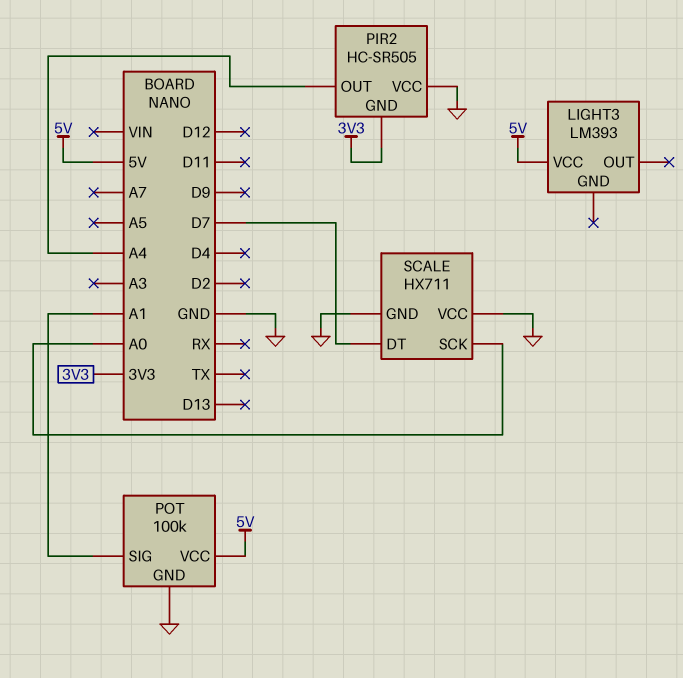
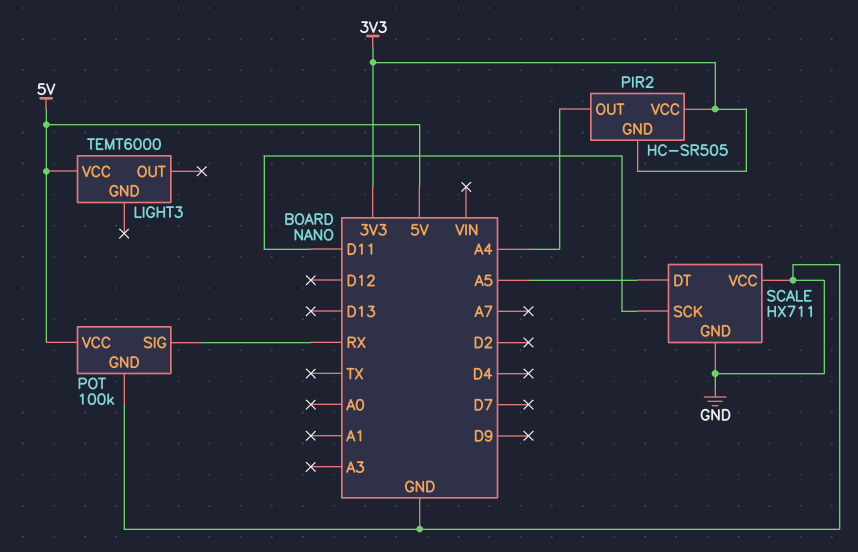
LIGHT3: LM393 -> TEMT6000
PIR2 pin VCC: GND -> 3V3
POT pin SIG: A1 -> RX
SCALE pin DT: D7 -> A5
SCALE pin SCK: A0 -> D11

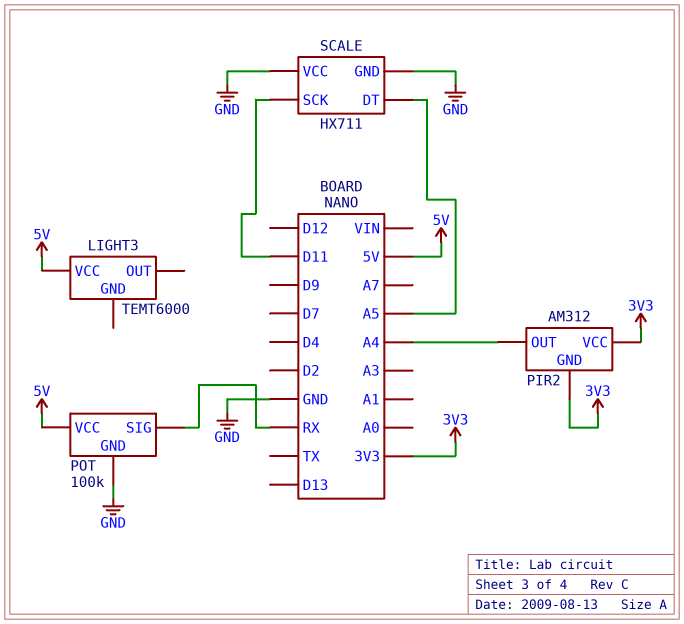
PIR2: HC-SR505 -> AM312

